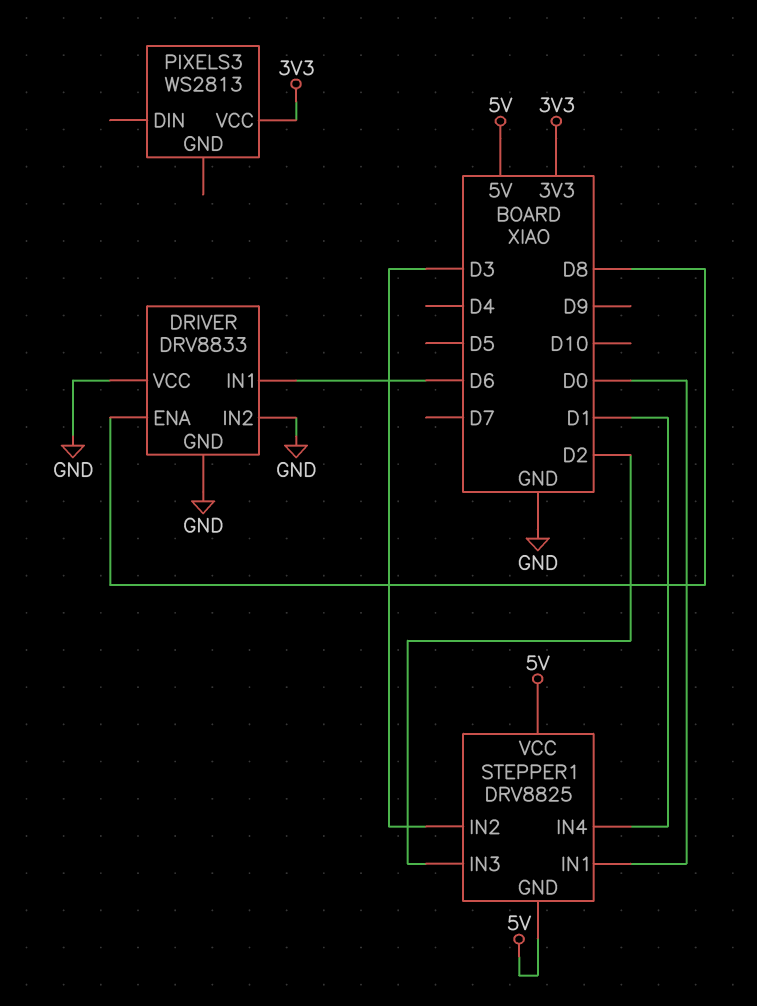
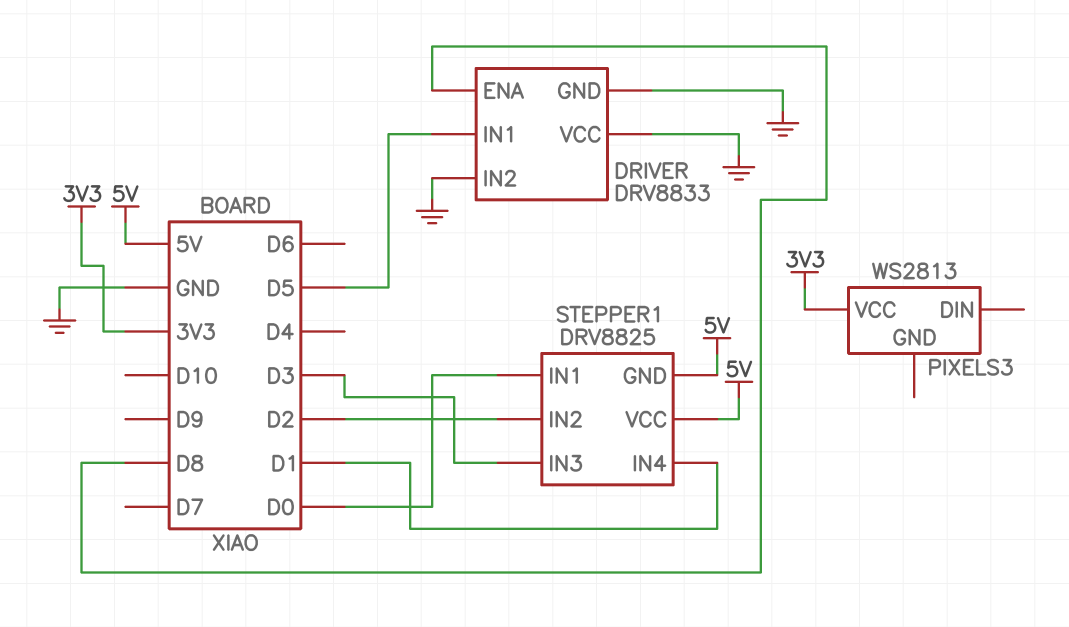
DRIVER pin IN1: D6 -> D5
STEPPER1 pin IN2: D3 -> D2
STEPPER1 pin IN3: D2 -> D3

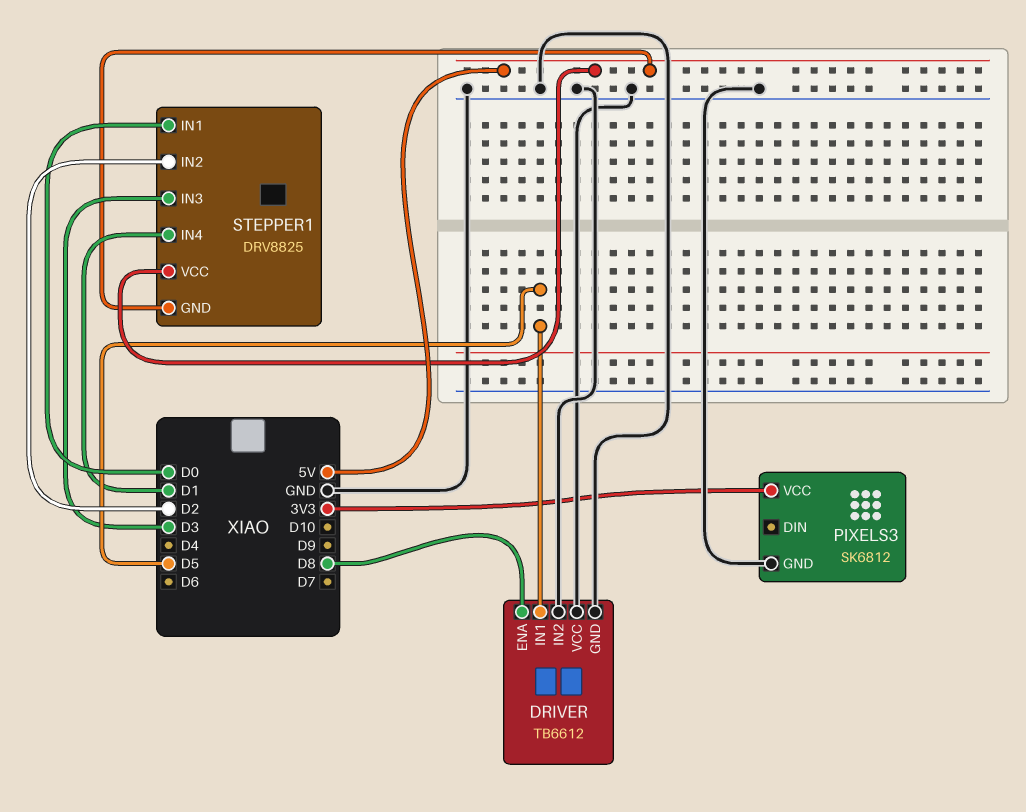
DRIVER: DRV8833 -> TB6612
PIXELS3: WS2813 -> SK6812
PIXELS3 pin GND: none -> GND

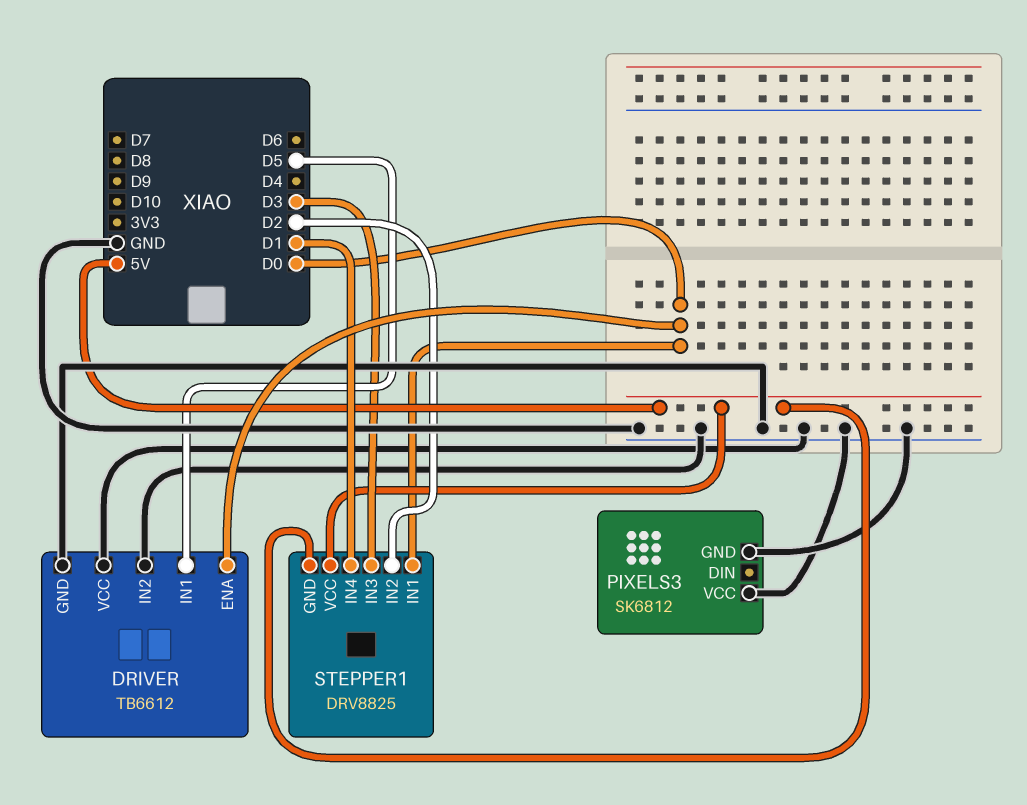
DRIVER pin ENA: D8 -> D0
PIXELS3 pin VCC: 3V3 -> GND

